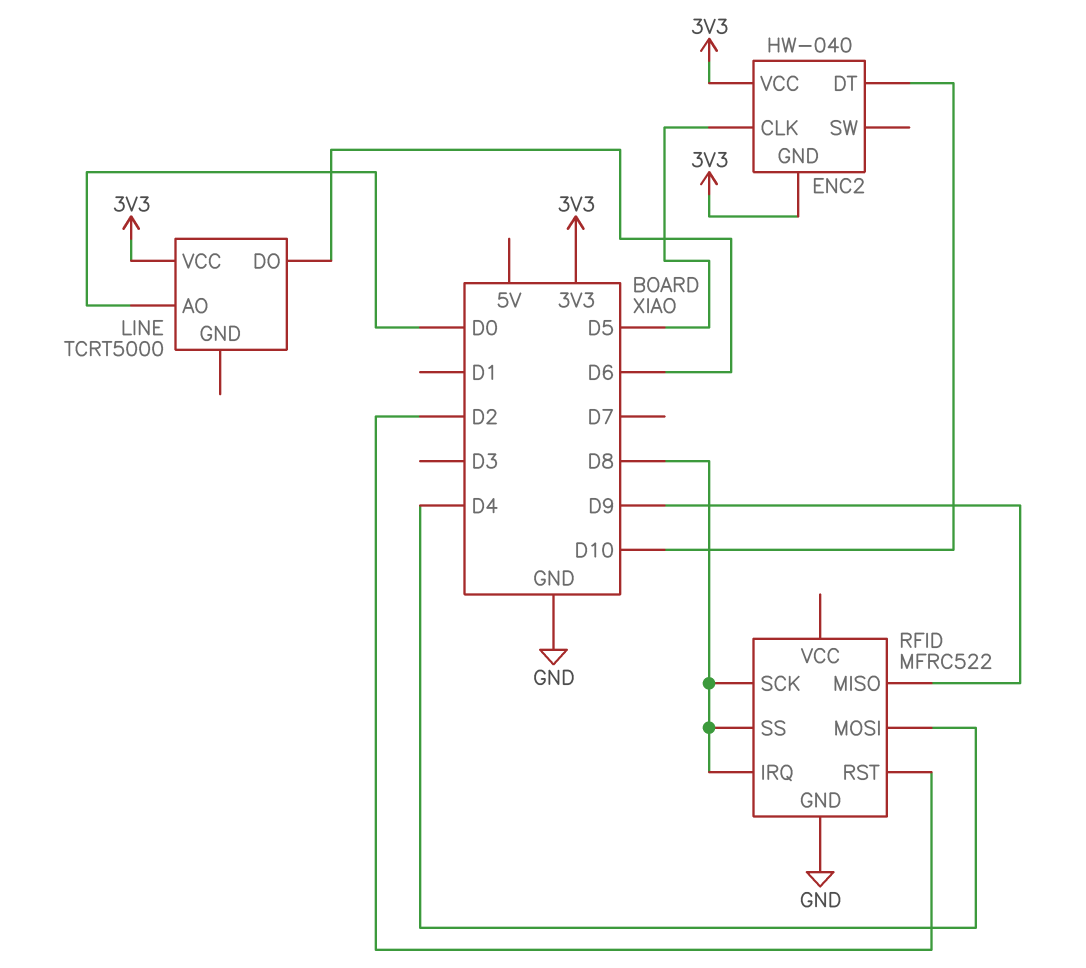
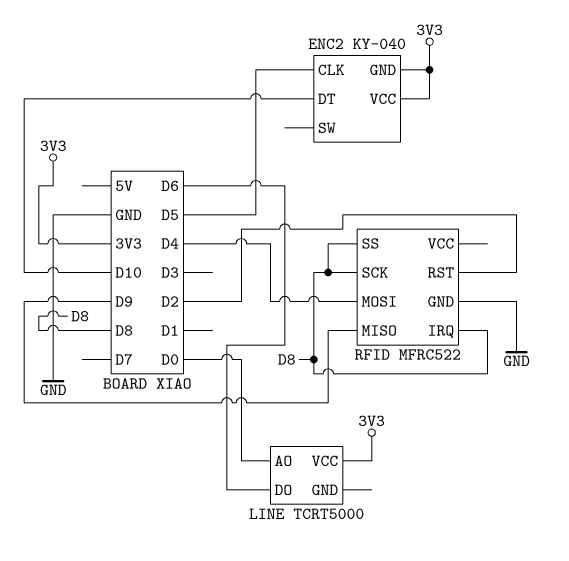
ENC2: HW-040 -> KY-040

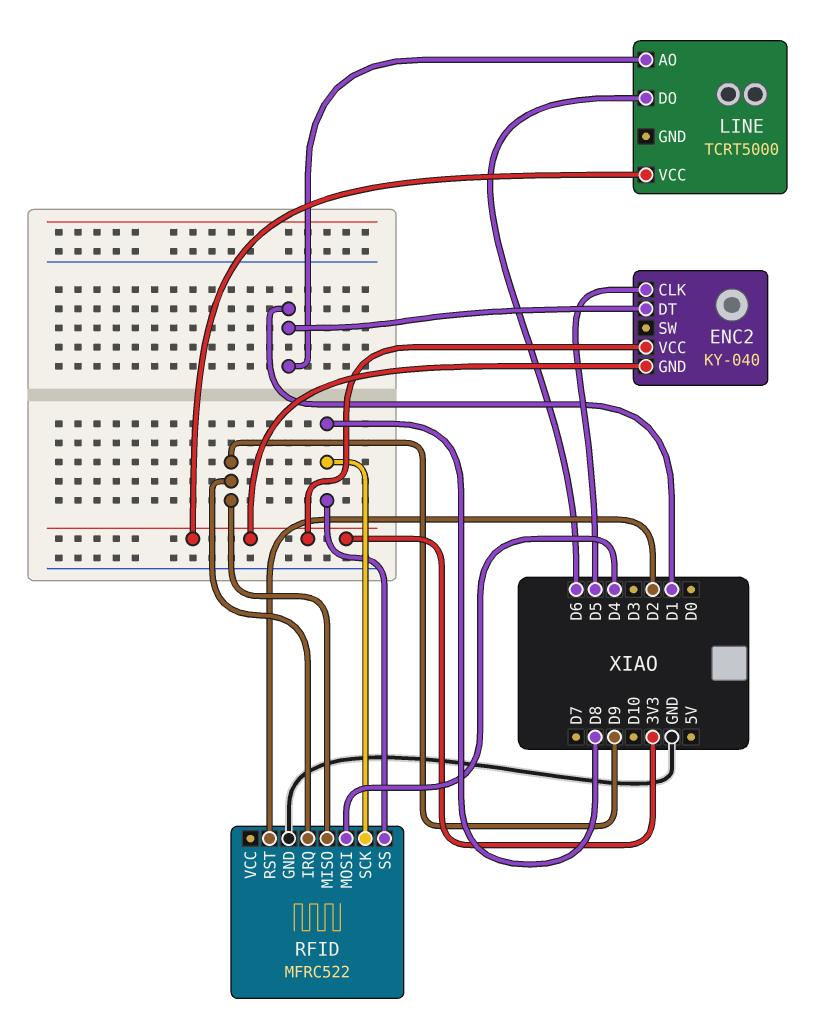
ENC2 pin DT: D10 -> D1
LINE pin AO: D0 -> D1
RFID pin IRQ: D8 -> D9

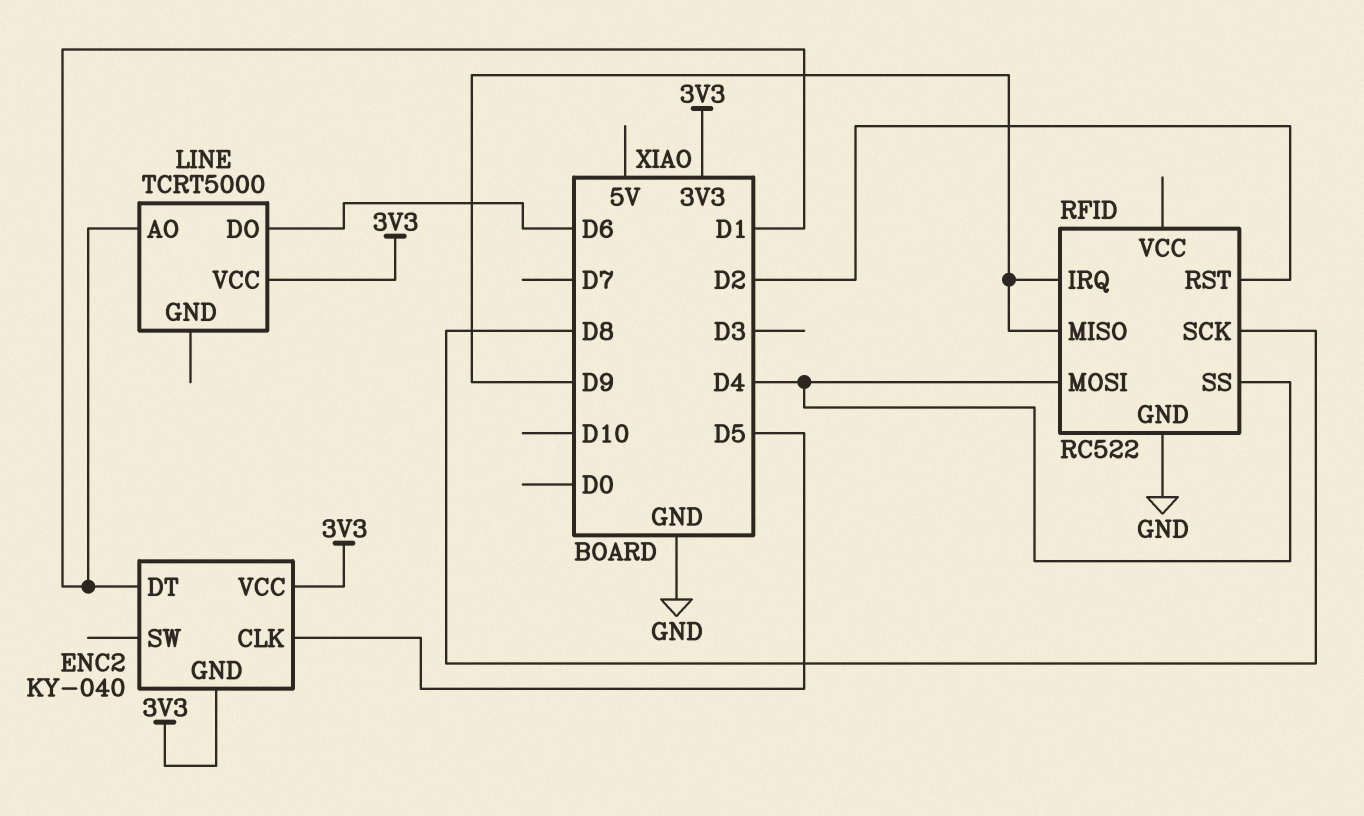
RFID: MFRC522 -> RC522
RFID pin SS: D8 -> D4

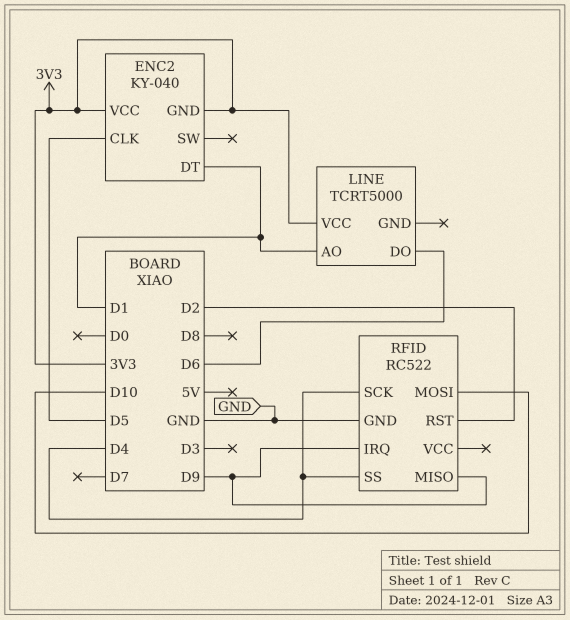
RFID pin MOSI: D4 -> D10
RFID pin SCK: D8 -> D4

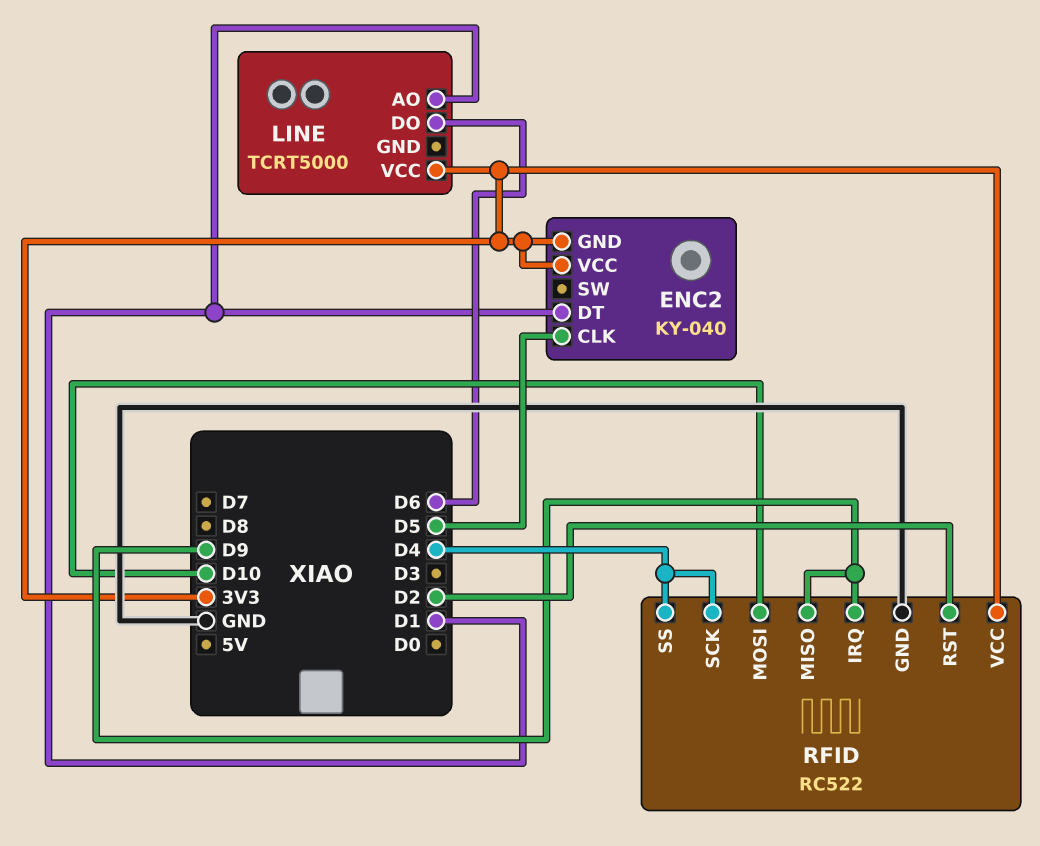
RFID pin VCC: none -> 3V3

